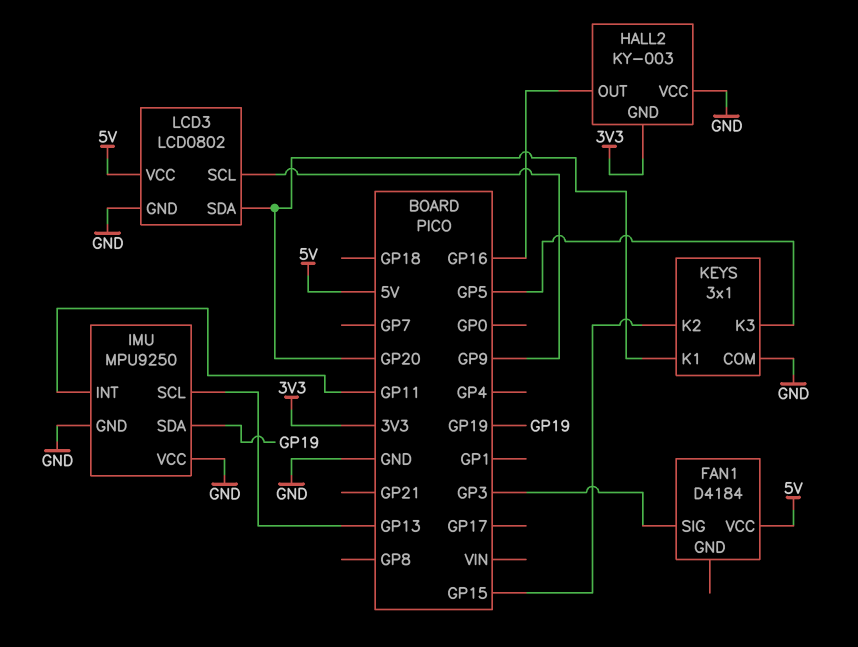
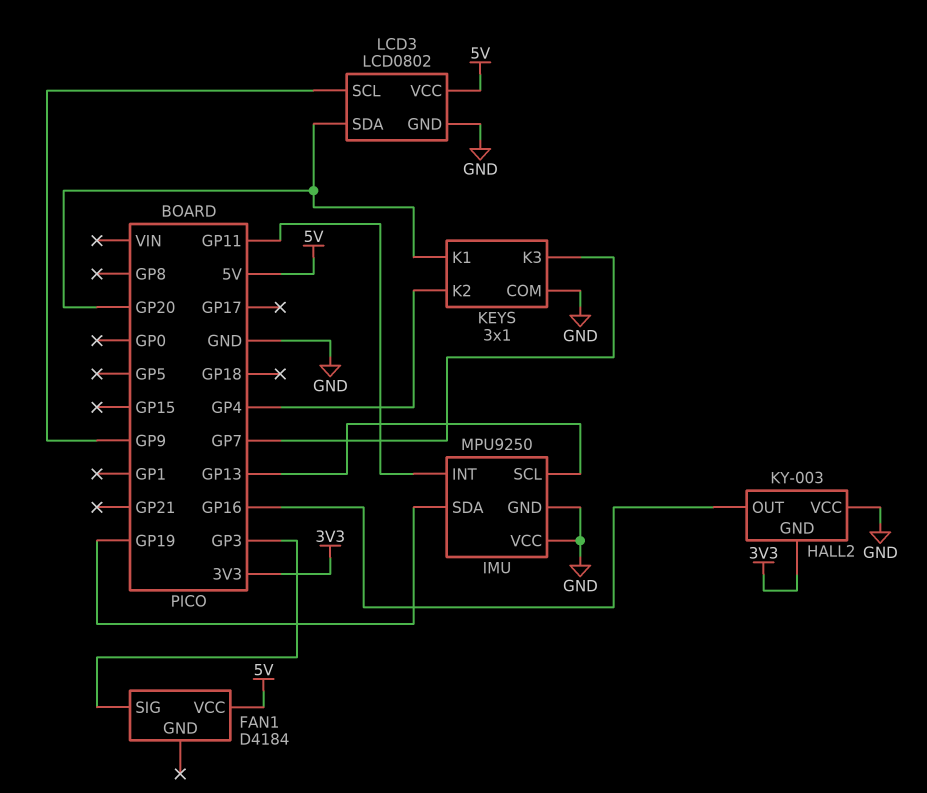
KEYS pin K2: GP15 -> GP4
KEYS pin K3: GP5 -> GP7

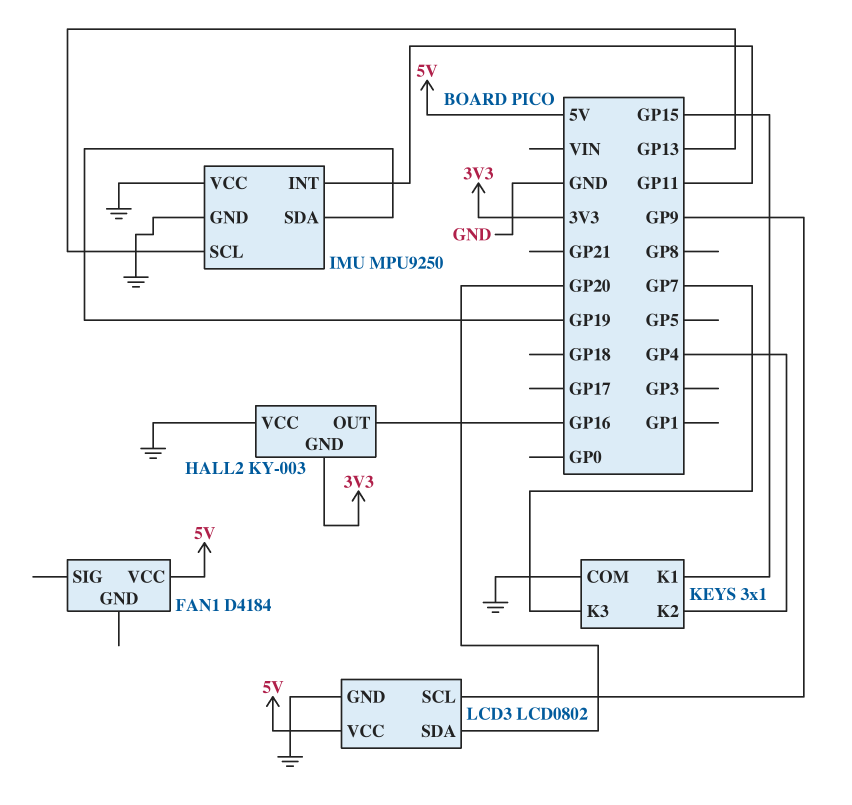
FAN1 pin SIG: GP3 -> none
KEYS pin K1: GP20 -> GP15

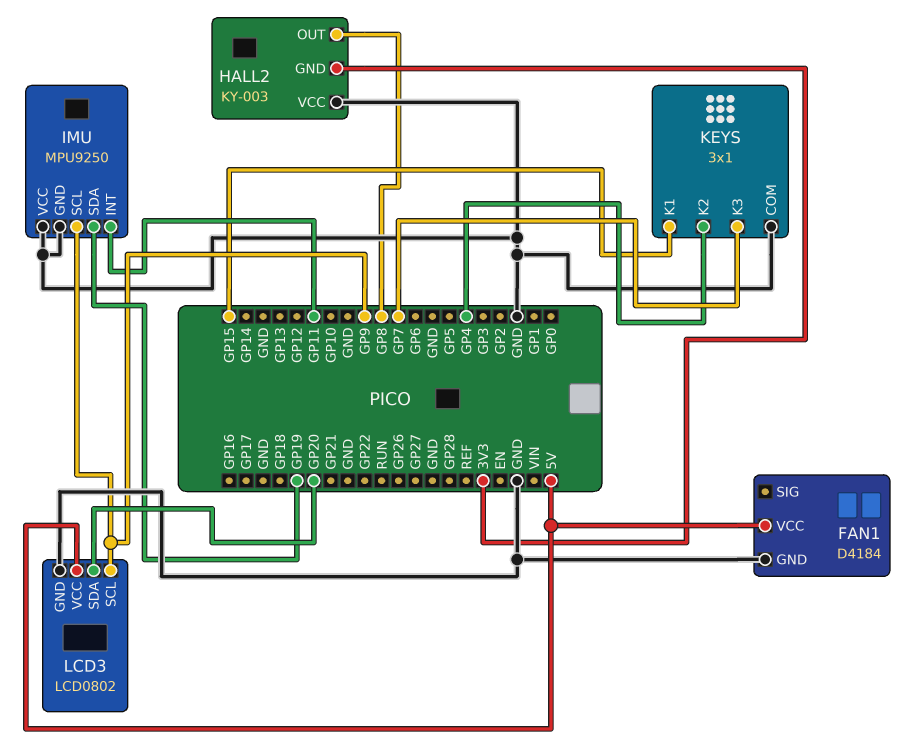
FAN1 pin GND: none -> GND
HALL2 pin OUT: GP16 -> GP8
IMU pin SCL: GP13 -> GP9

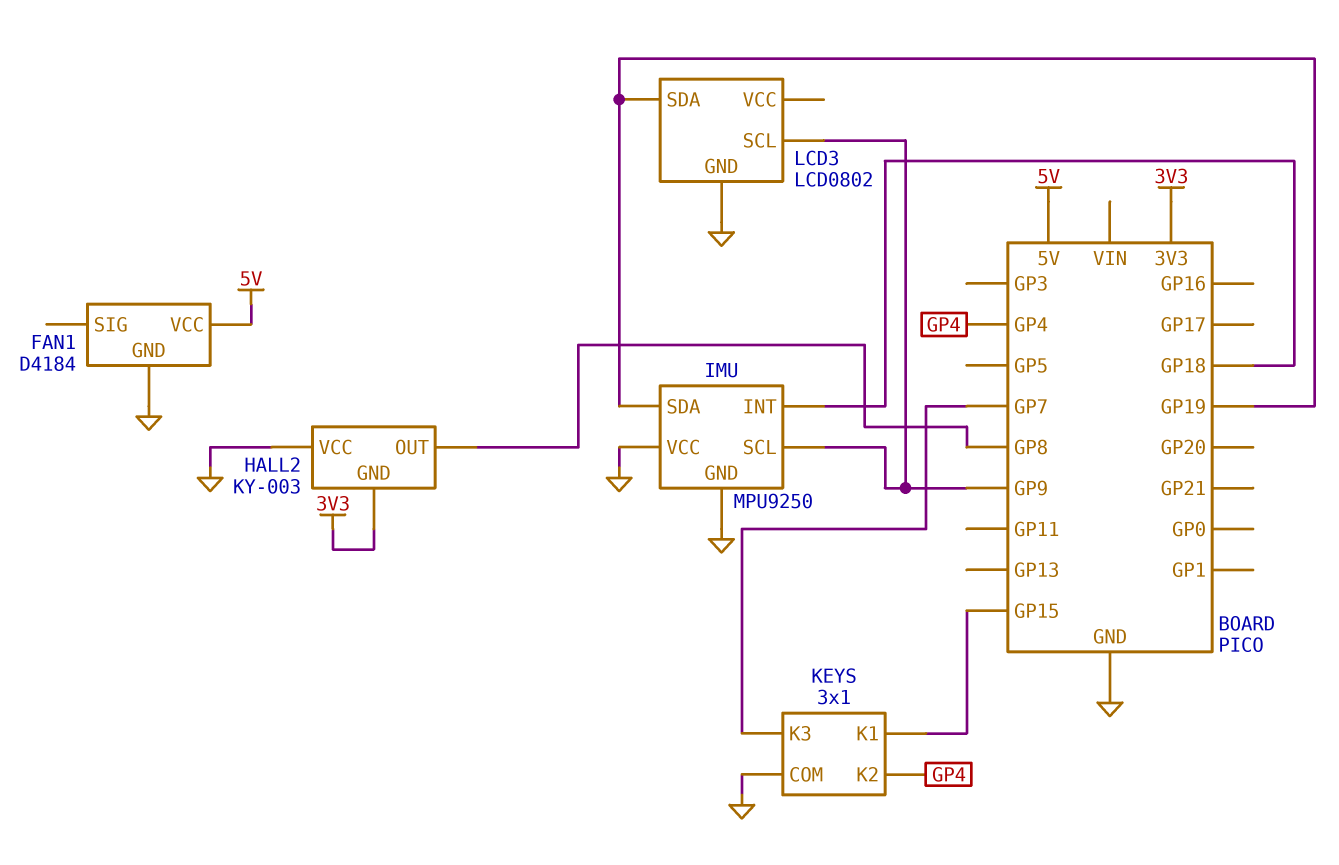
IMU pin INT: GP11 -> GP18
LCD3 pin SDA: GP20 -> GP19
LCD3 pin VCC: 5V -> none

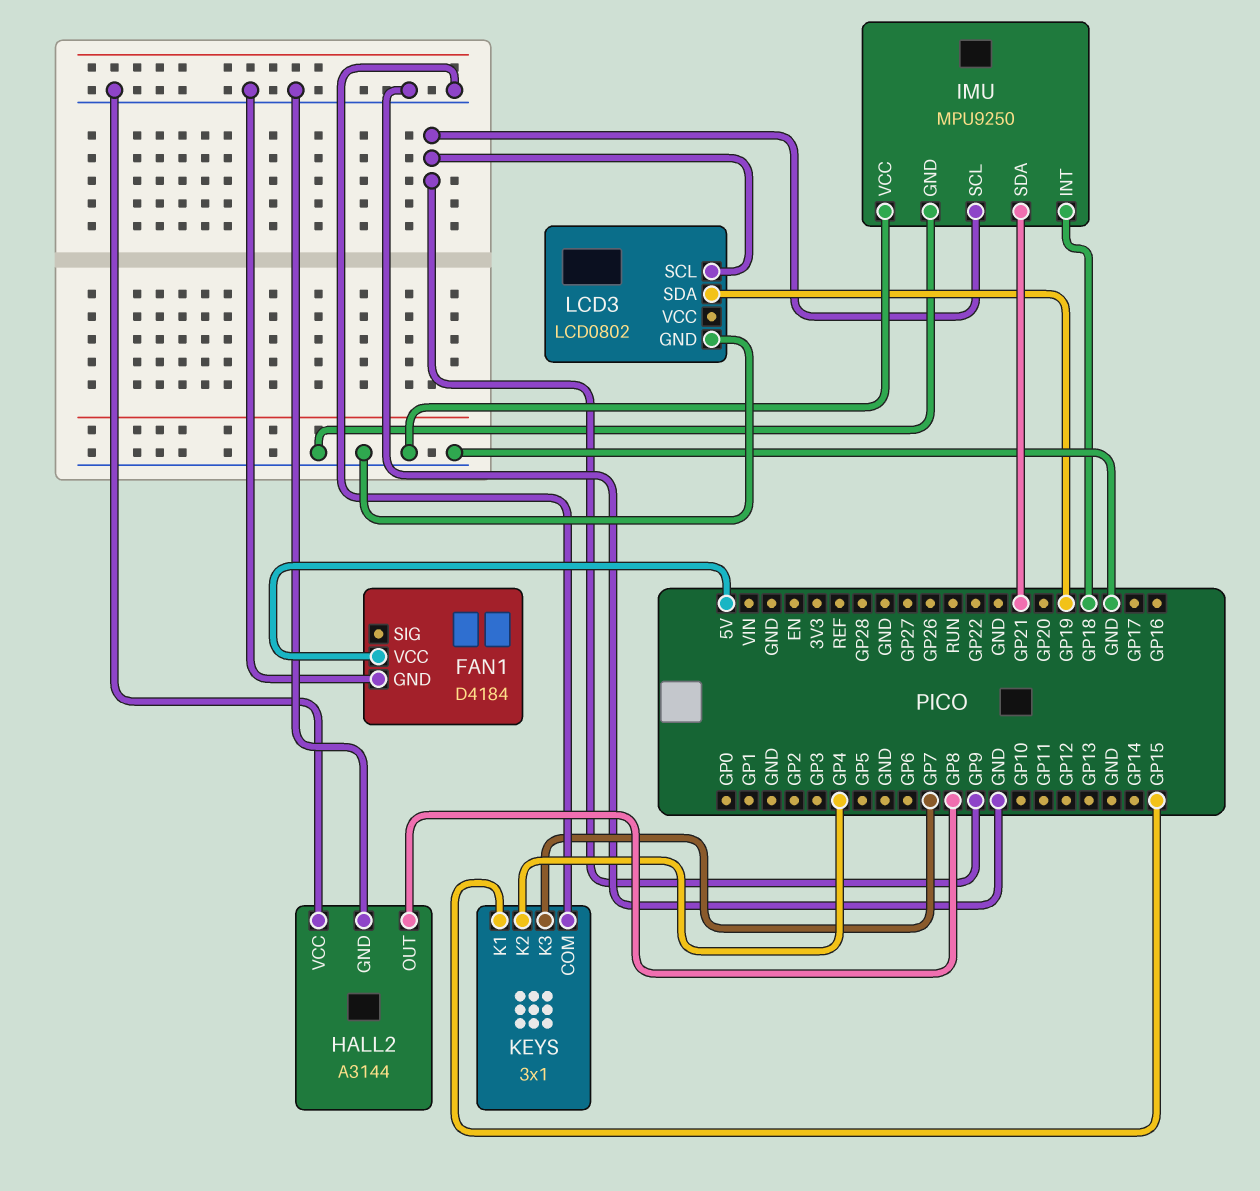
HALL2: KY-003 -> A3144
HALL2 pin GND: 3V3 -> GND
IMU pin SDA: GP19 -> GP21

